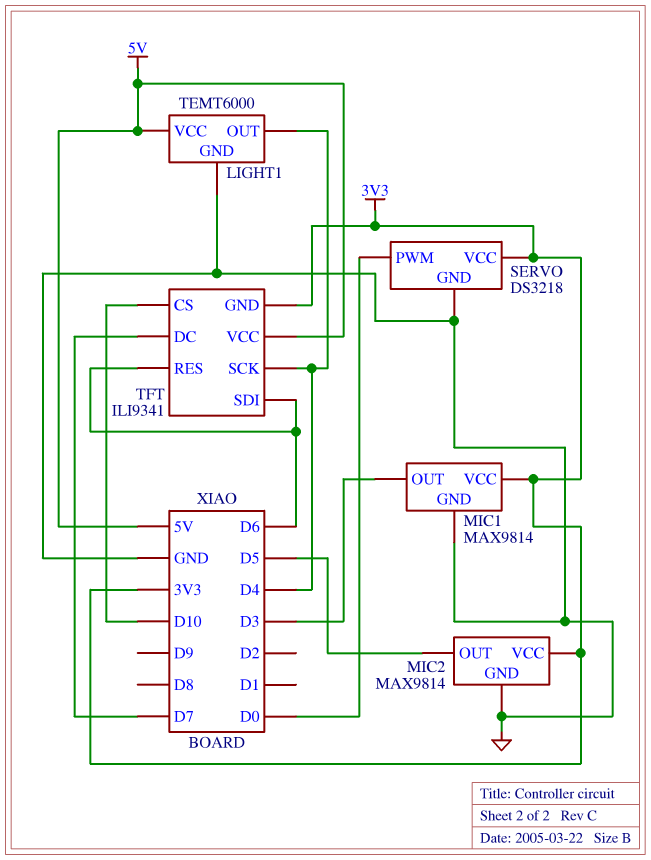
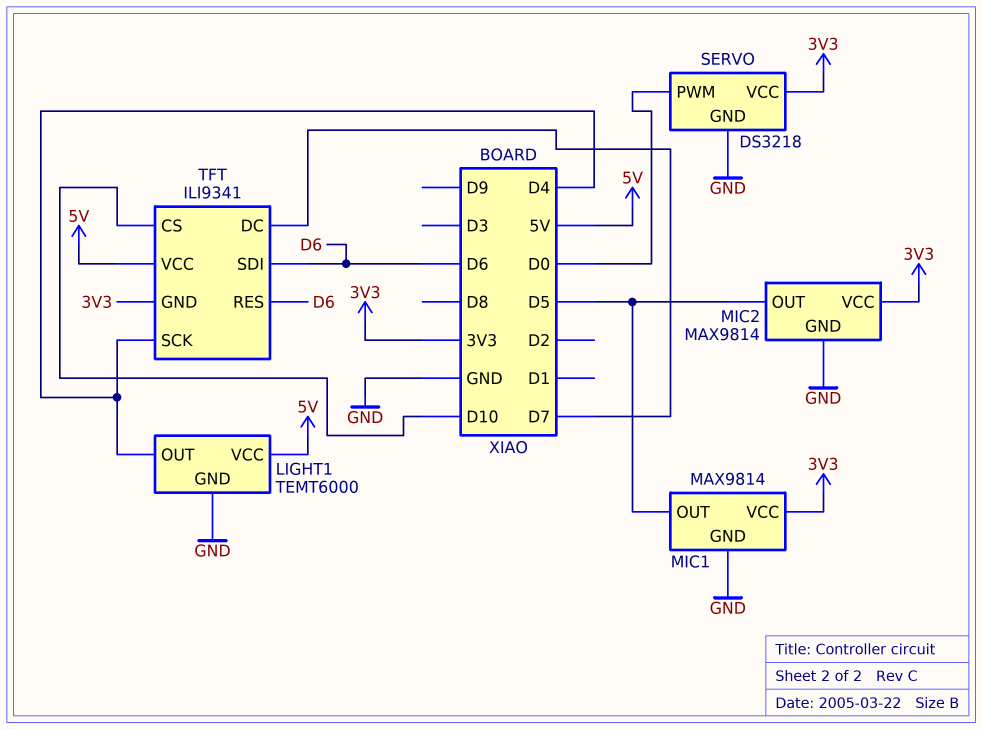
MIC1 pin OUT: D3 -> D5

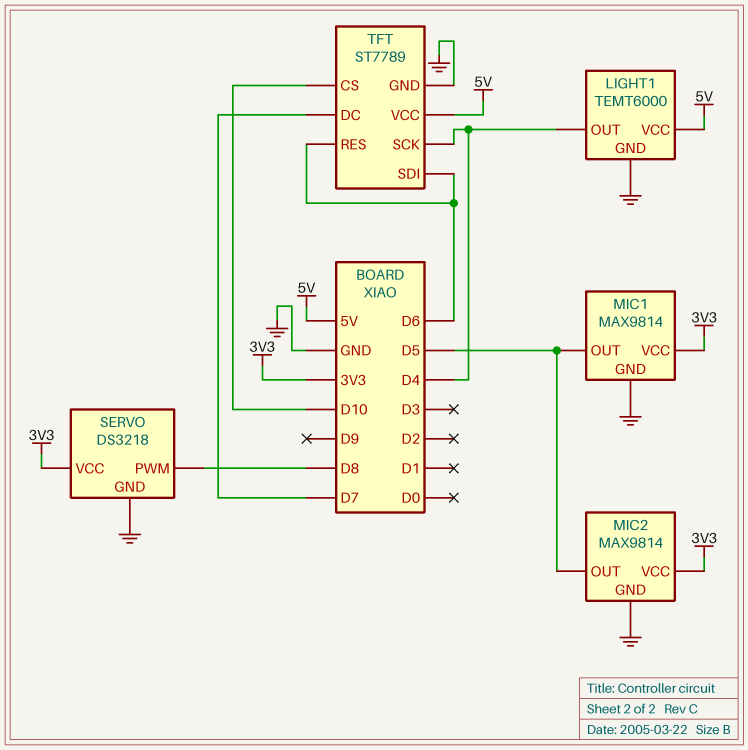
SERVO pin PWM: D0 -> D8
TFT: ILI9341 -> ST7789
TFT pin GND: 3V3 -> GND

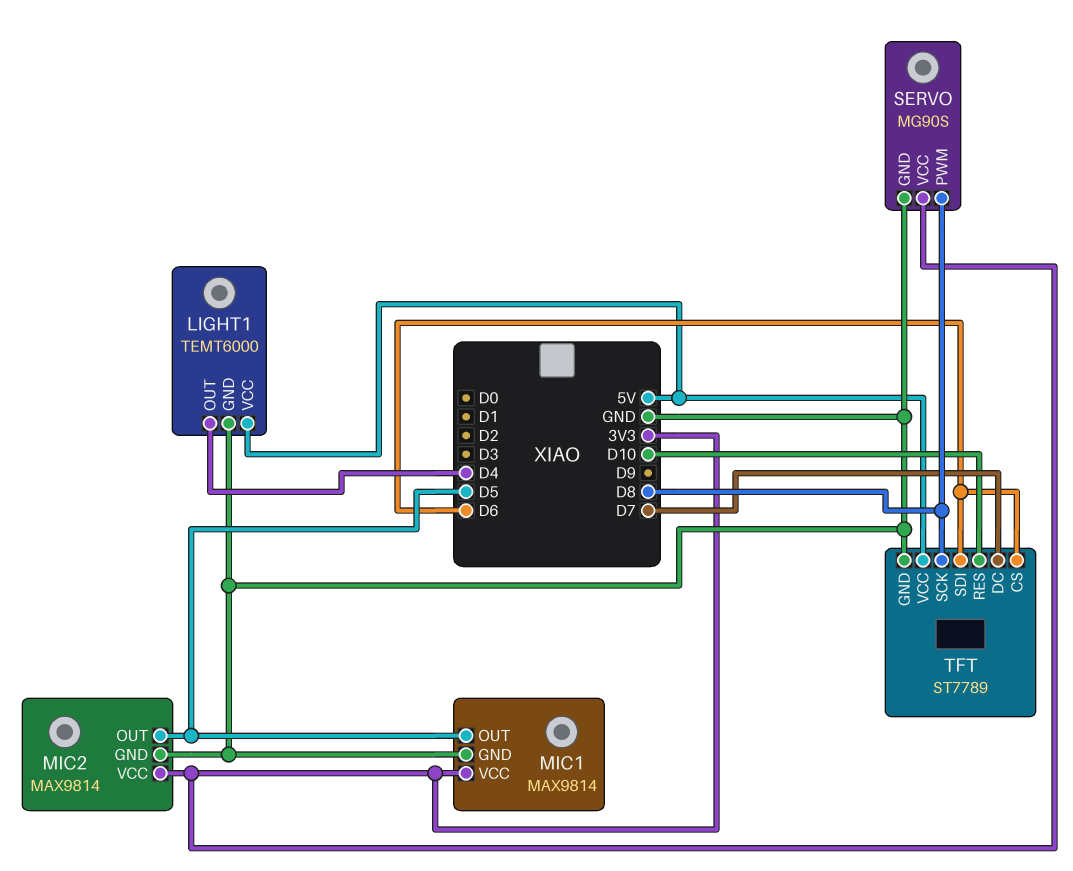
SERVO: DS3218 -> MG90S
TFT pin CS: D10 -> D6
TFT pin RES: D6 -> D10
TFT pin SCK: D4 -> D8

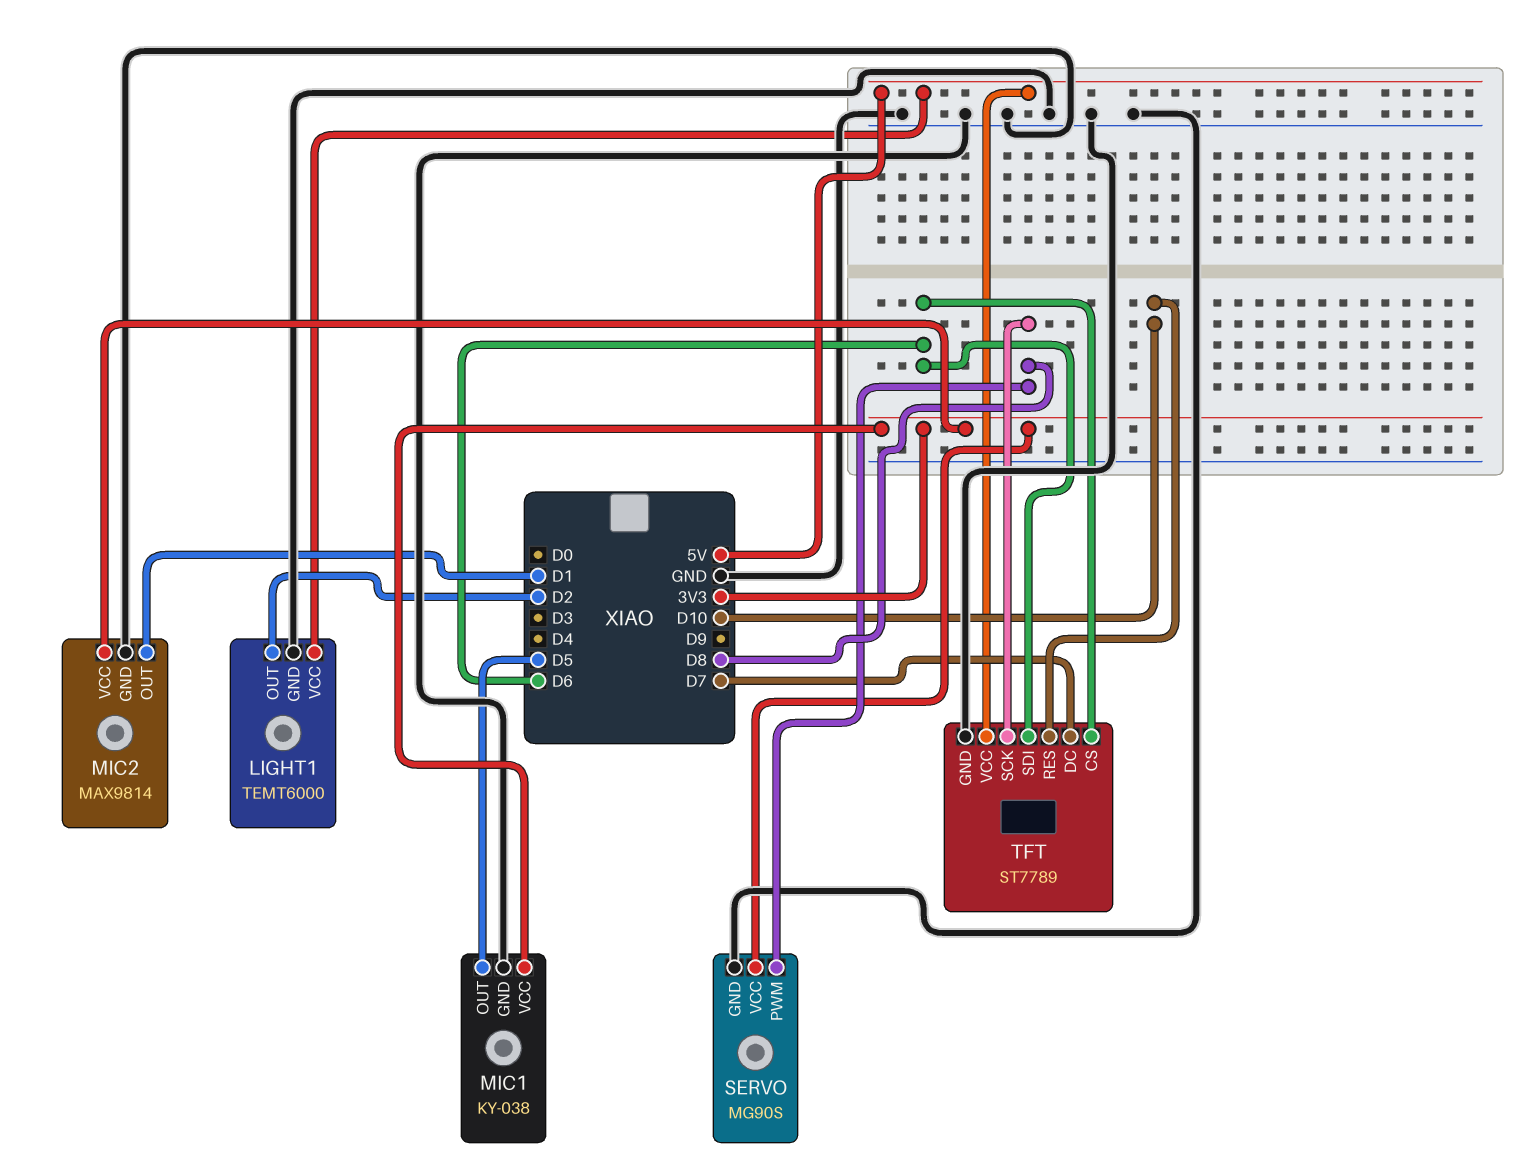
LIGHT1 pin OUT: D4 -> D2
MIC1: MAX9814 -> KY-038
MIC2 pin OUT: D5 -> D1

